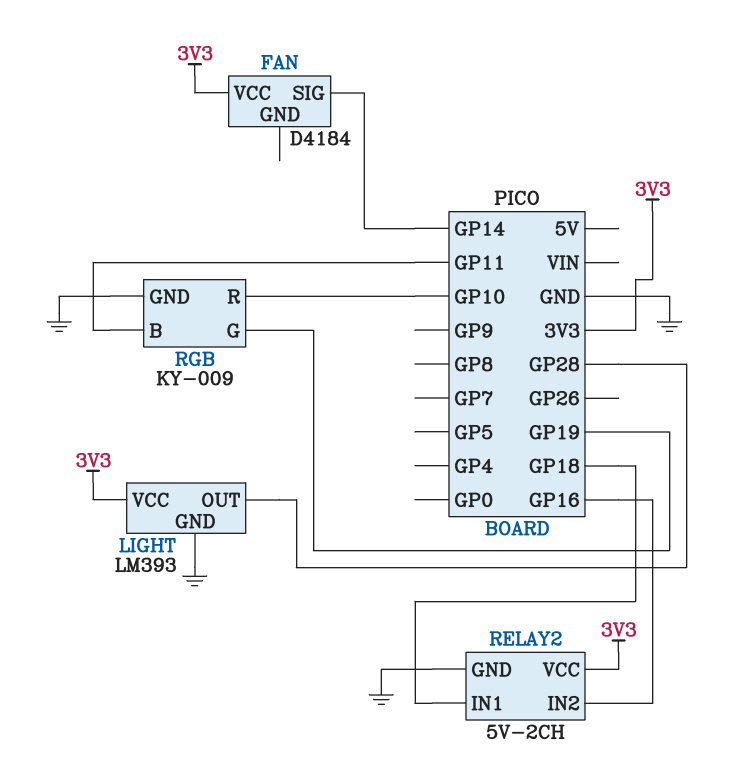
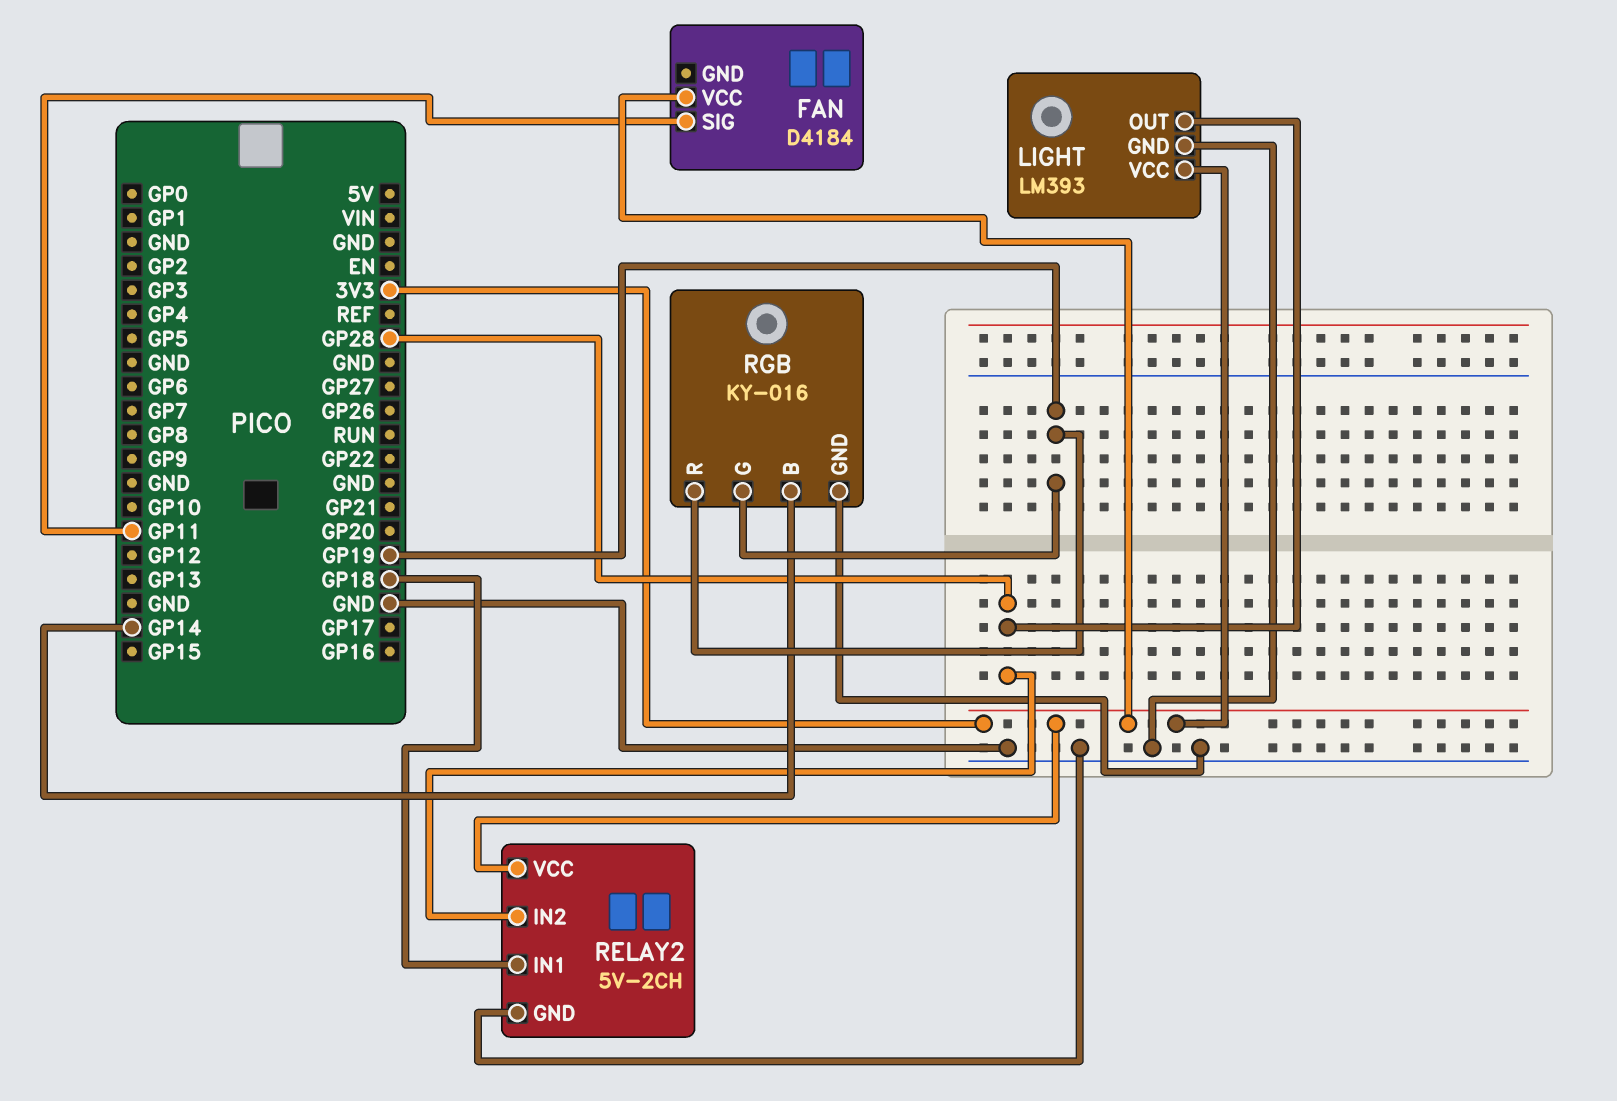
FAN pin SIG: GP14 -> GP11
RELAY2 pin IN2: GP16 -> GP28
RGB: KY-009 -> KY-016
RGB pin B: GP11 -> GP14
RGB pin R: GP10 -> GP19

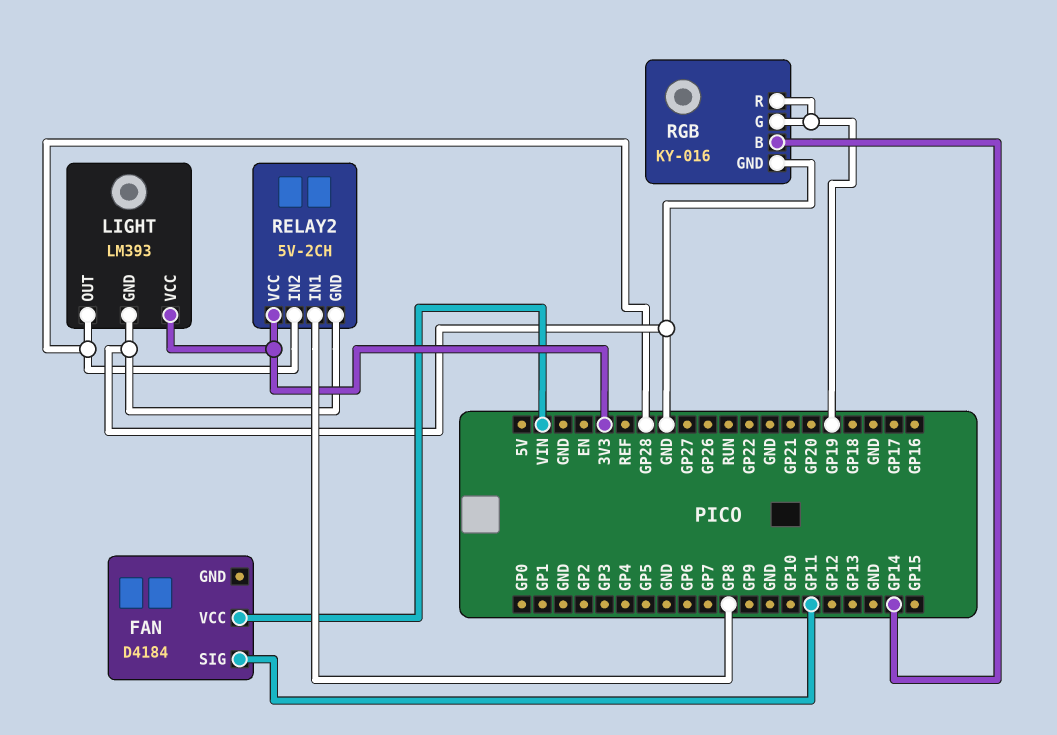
FAN pin VCC: 3V3 -> VIN
RELAY2 pin IN1: GP18 -> GP8

